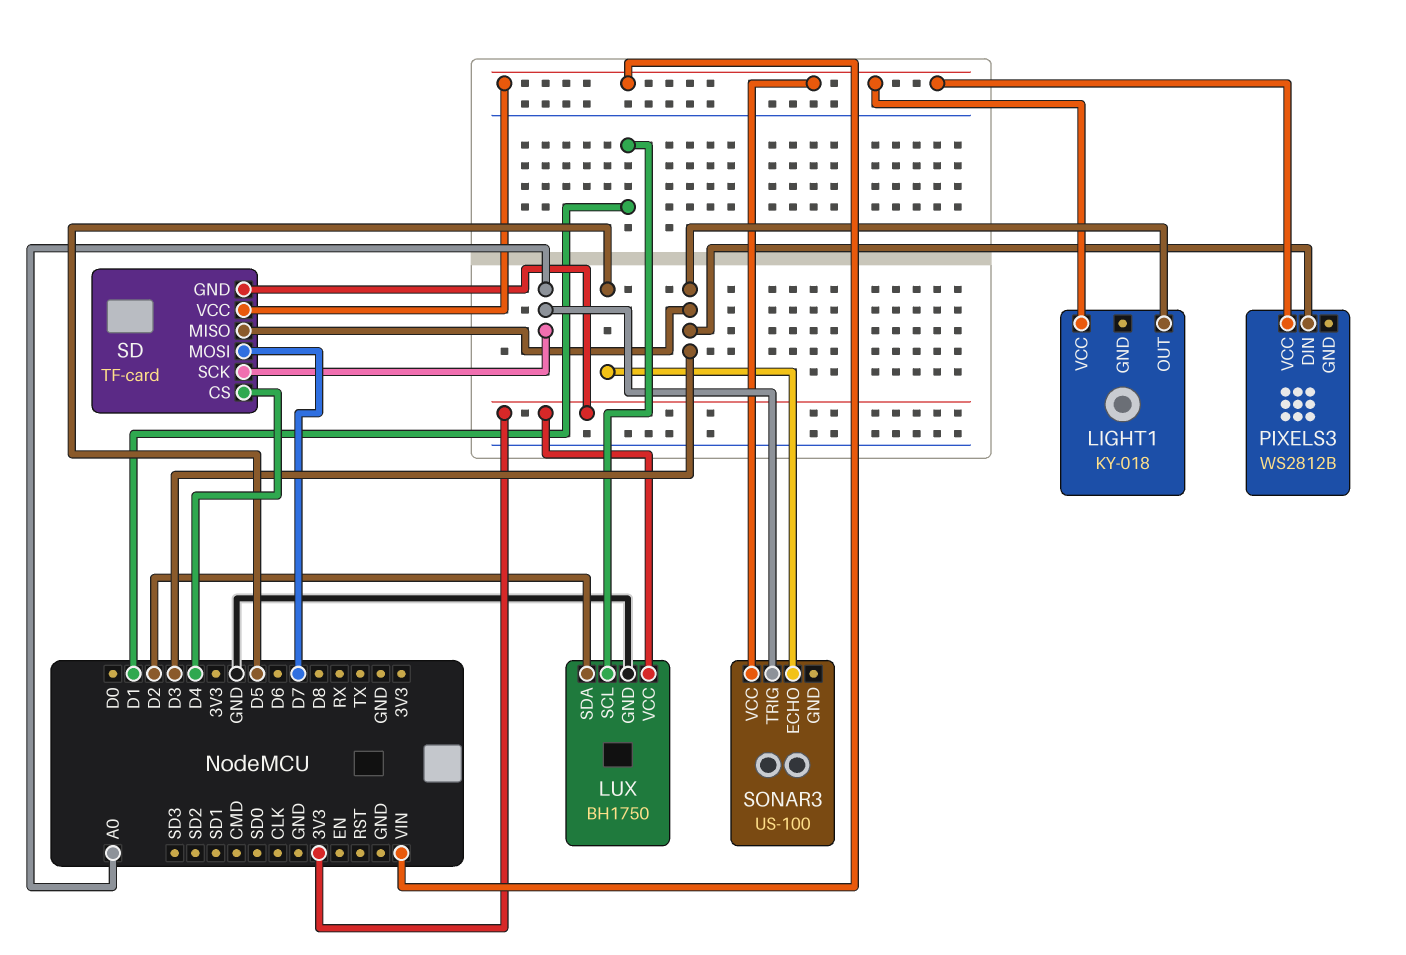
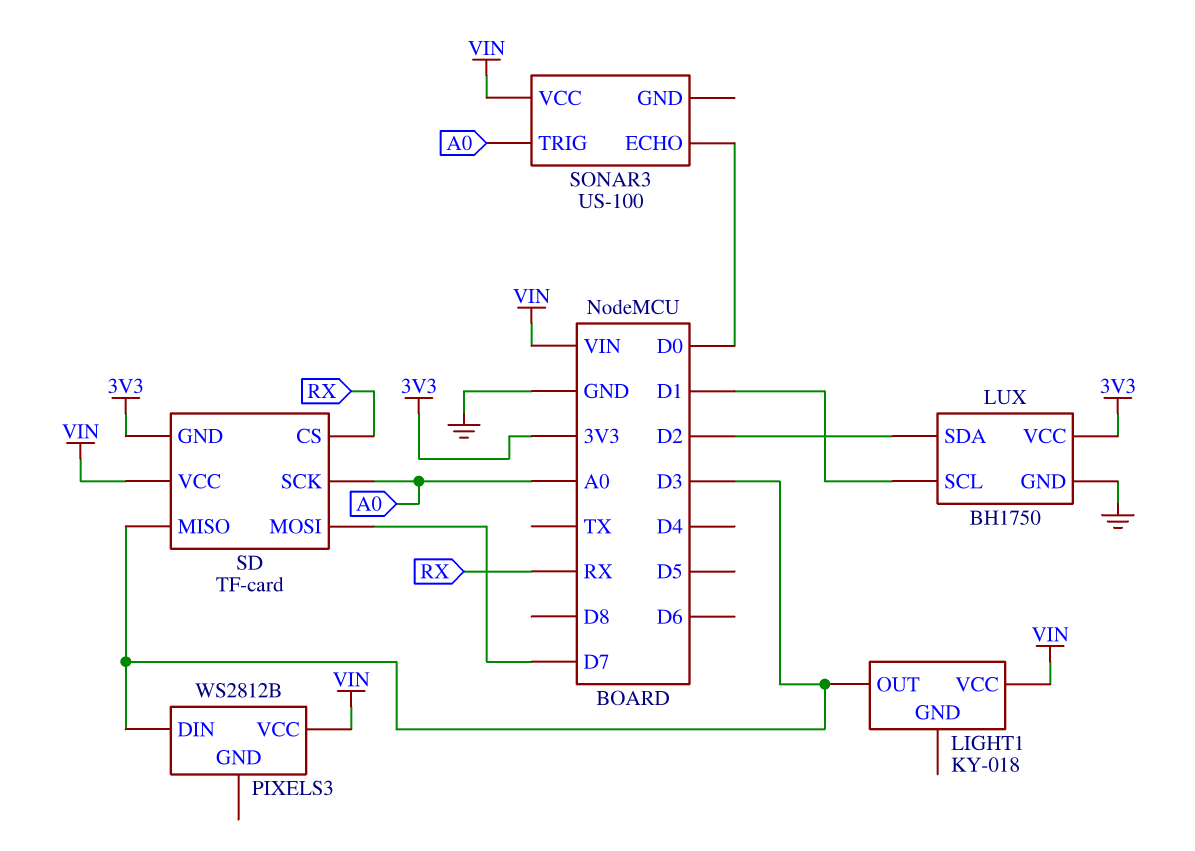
SD pin CS: D4 -> RX
SONAR3 pin ECHO: D5 -> D0

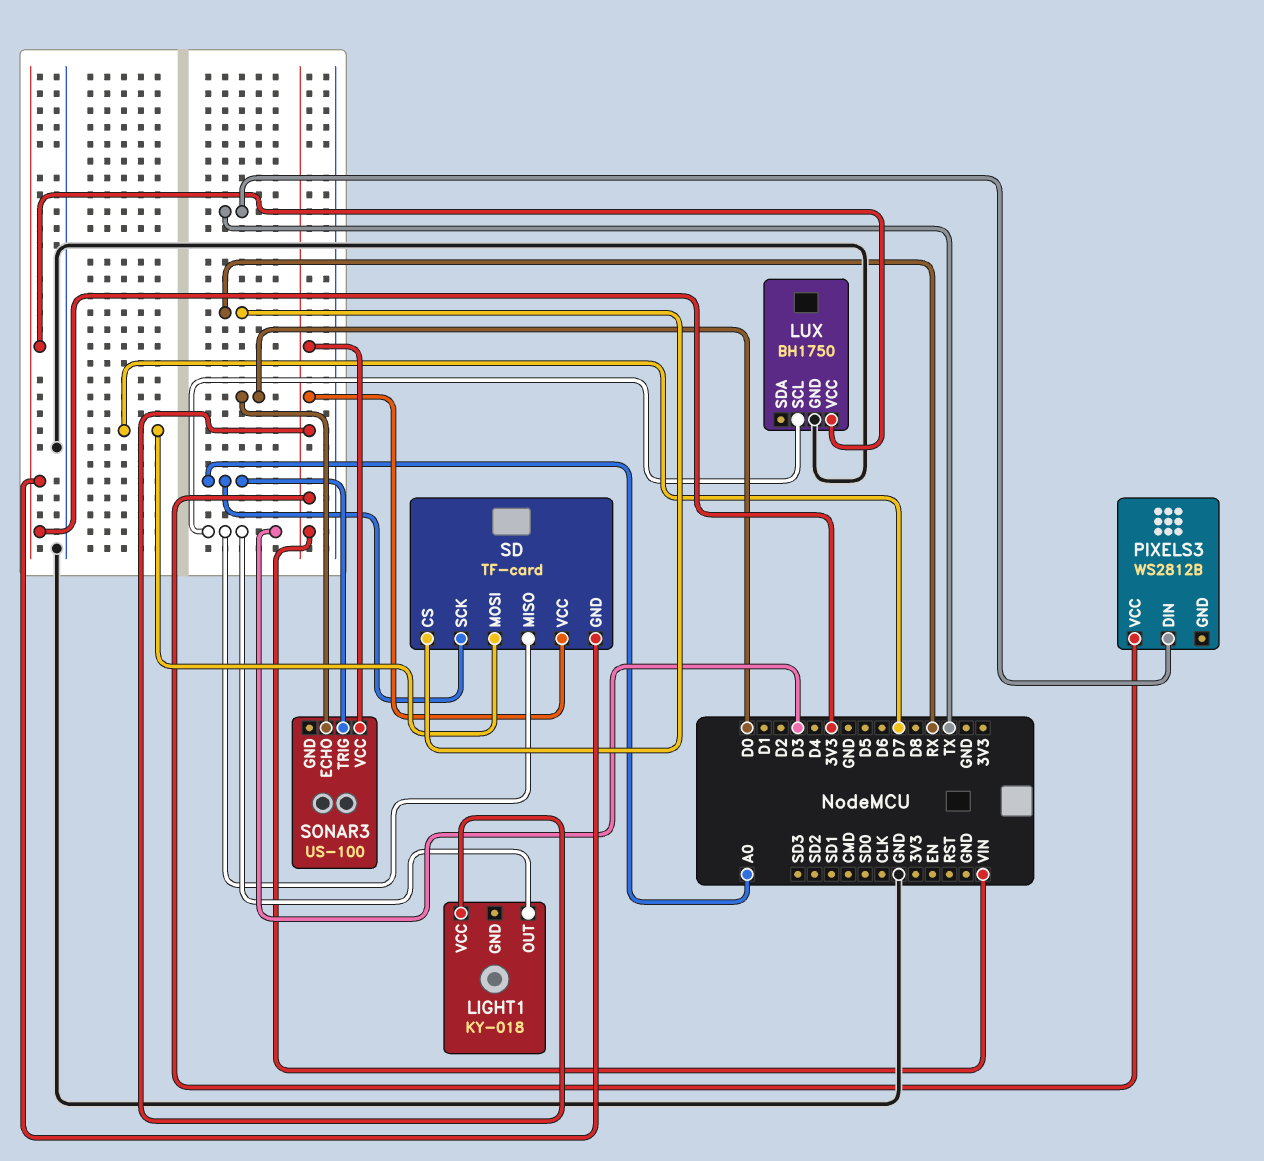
LUX pin SCL: D1 -> D3
LUX pin SDA: D2 -> none
PIXELS3 pin DIN: D3 -> TX

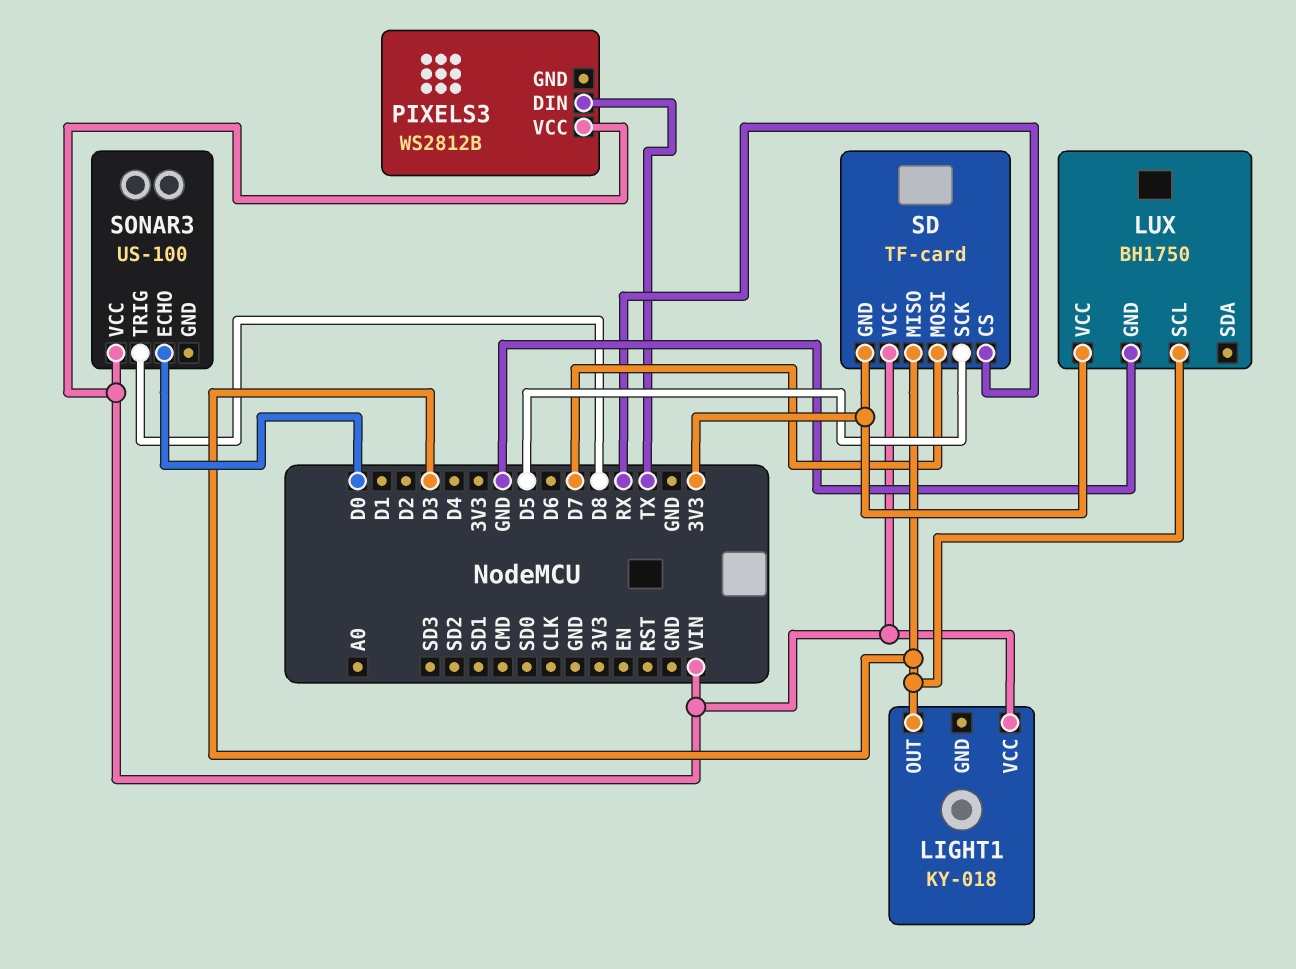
SD pin SCK: A0 -> D5
SONAR3 pin TRIG: A0 -> D8

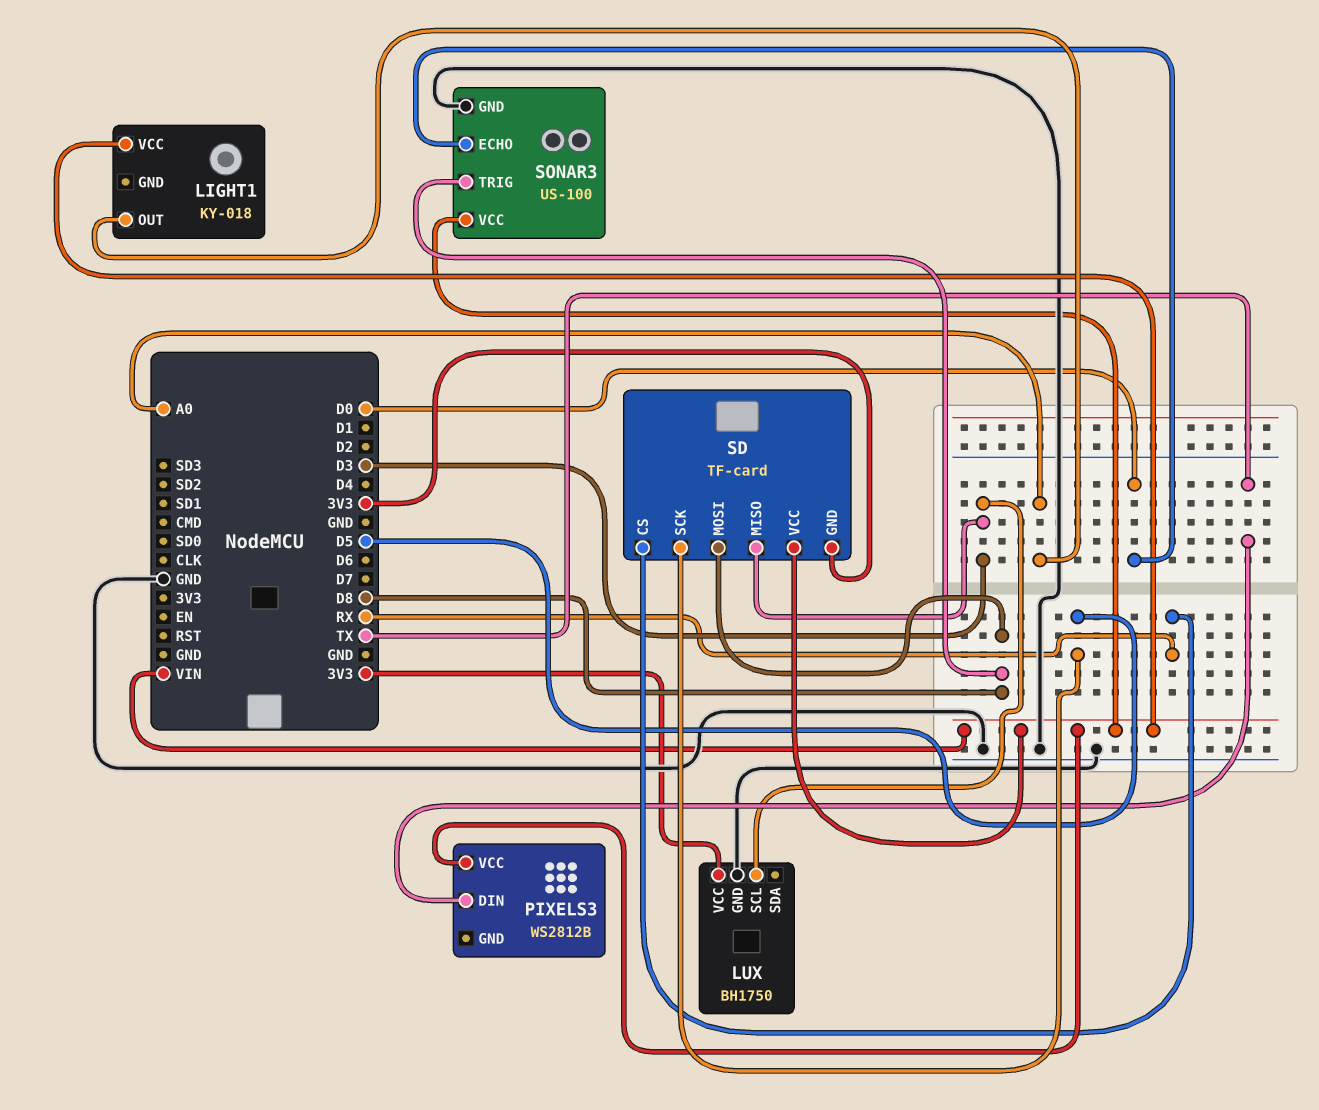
LIGHT1 pin OUT: D3 -> A0
SD pin MOSI: D7 -> D8
SONAR3 pin GND: none -> GND

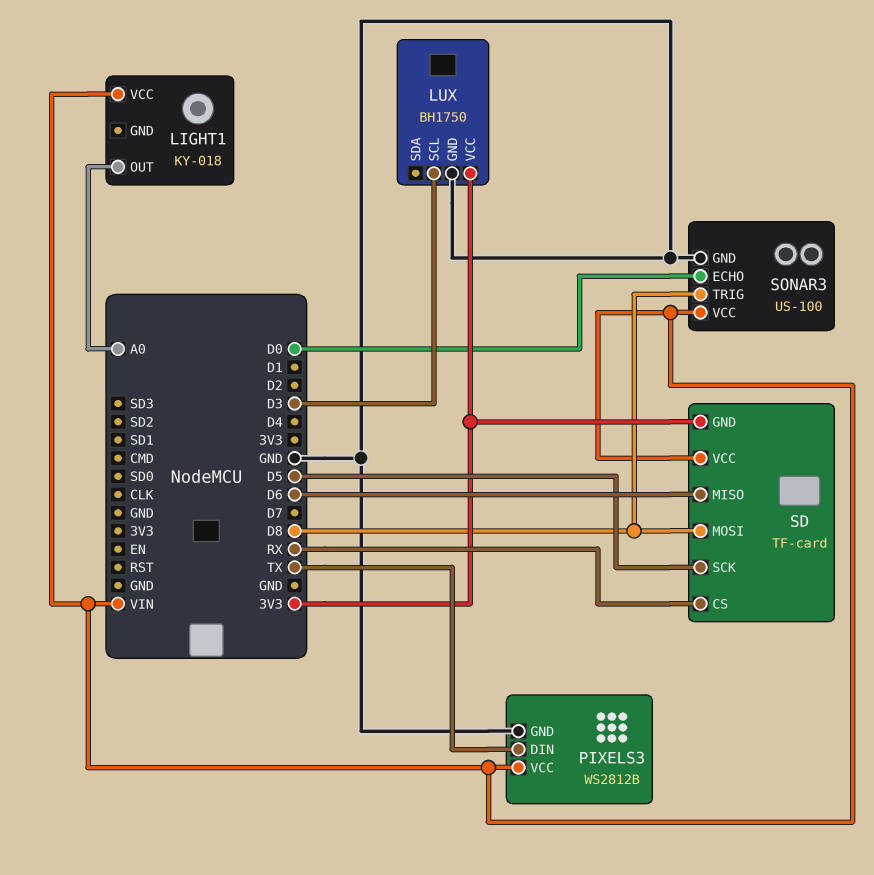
PIXELS3 pin GND: none -> GND
SD pin MISO: D3 -> D6

